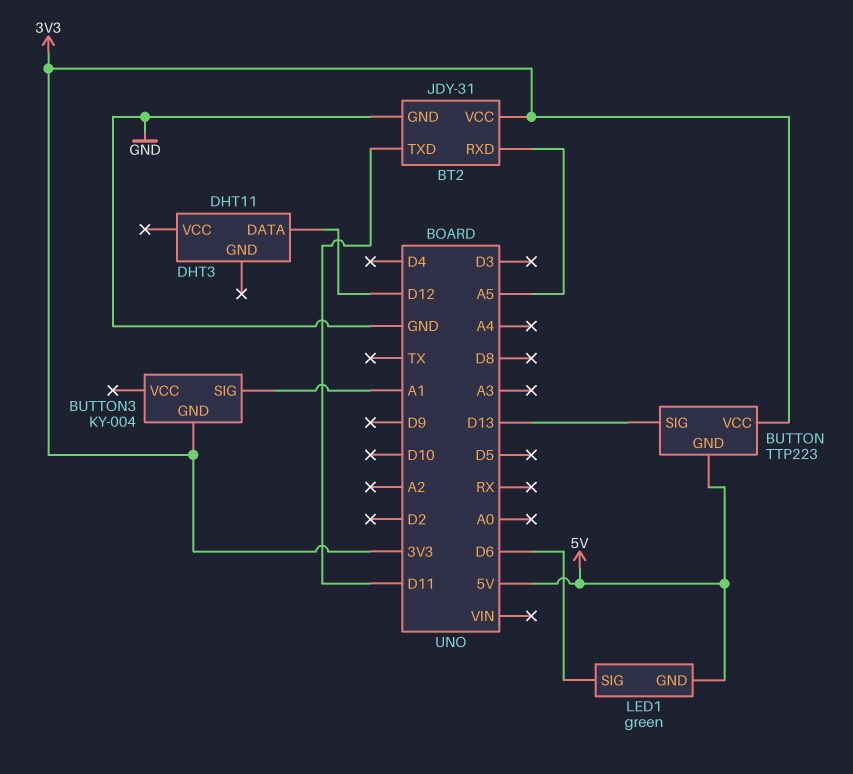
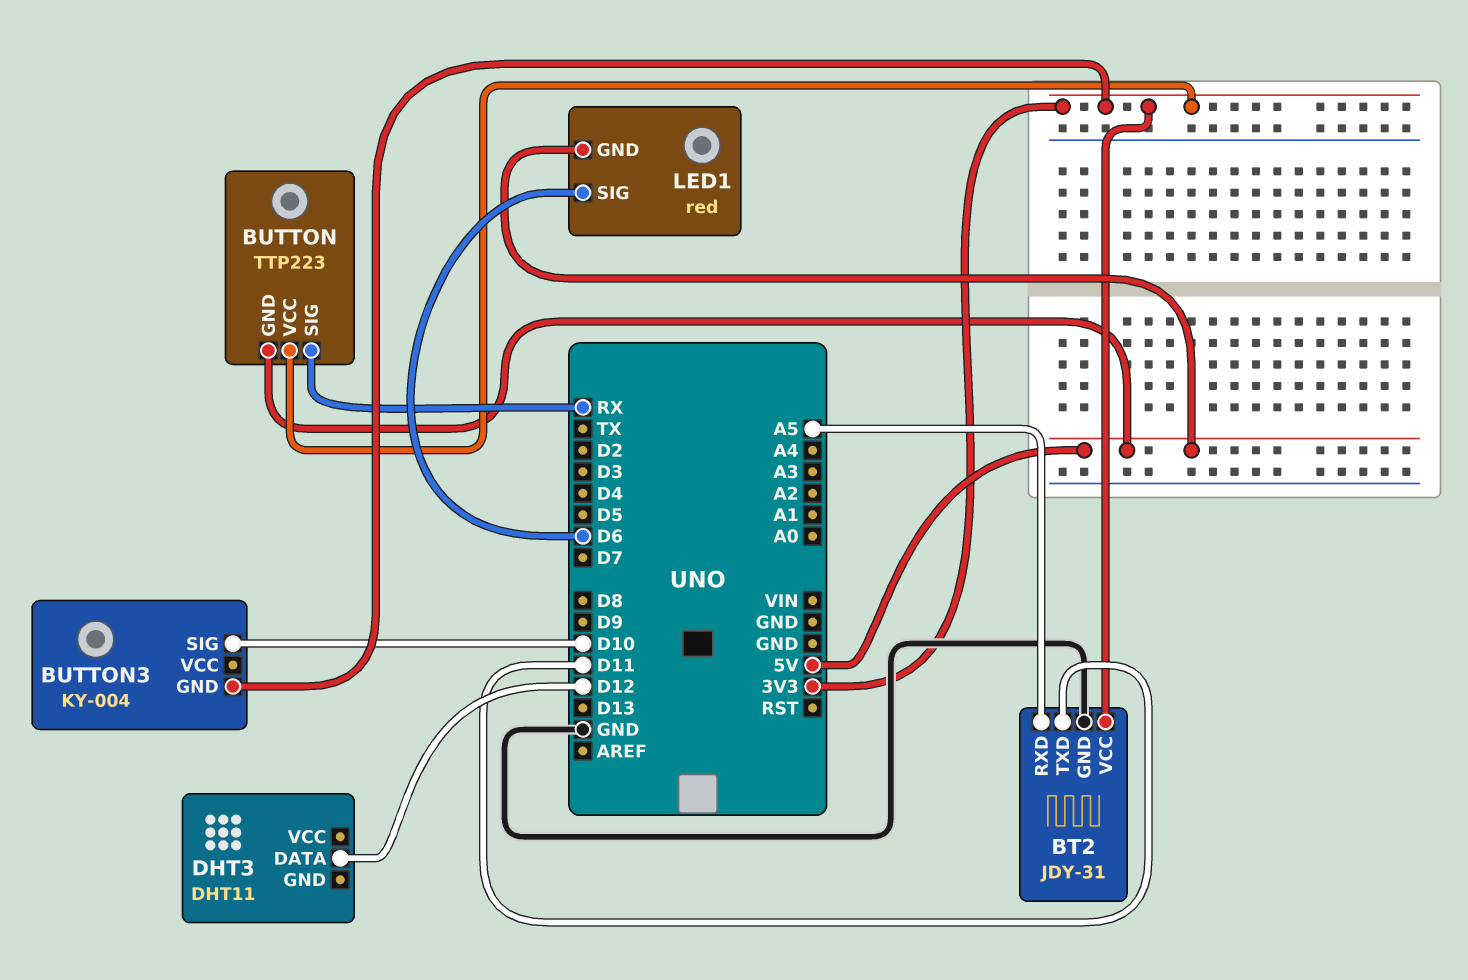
BUTTON pin SIG: D13 -> RX
BUTTON3 pin SIG: A1 -> D10
LED1: green -> red

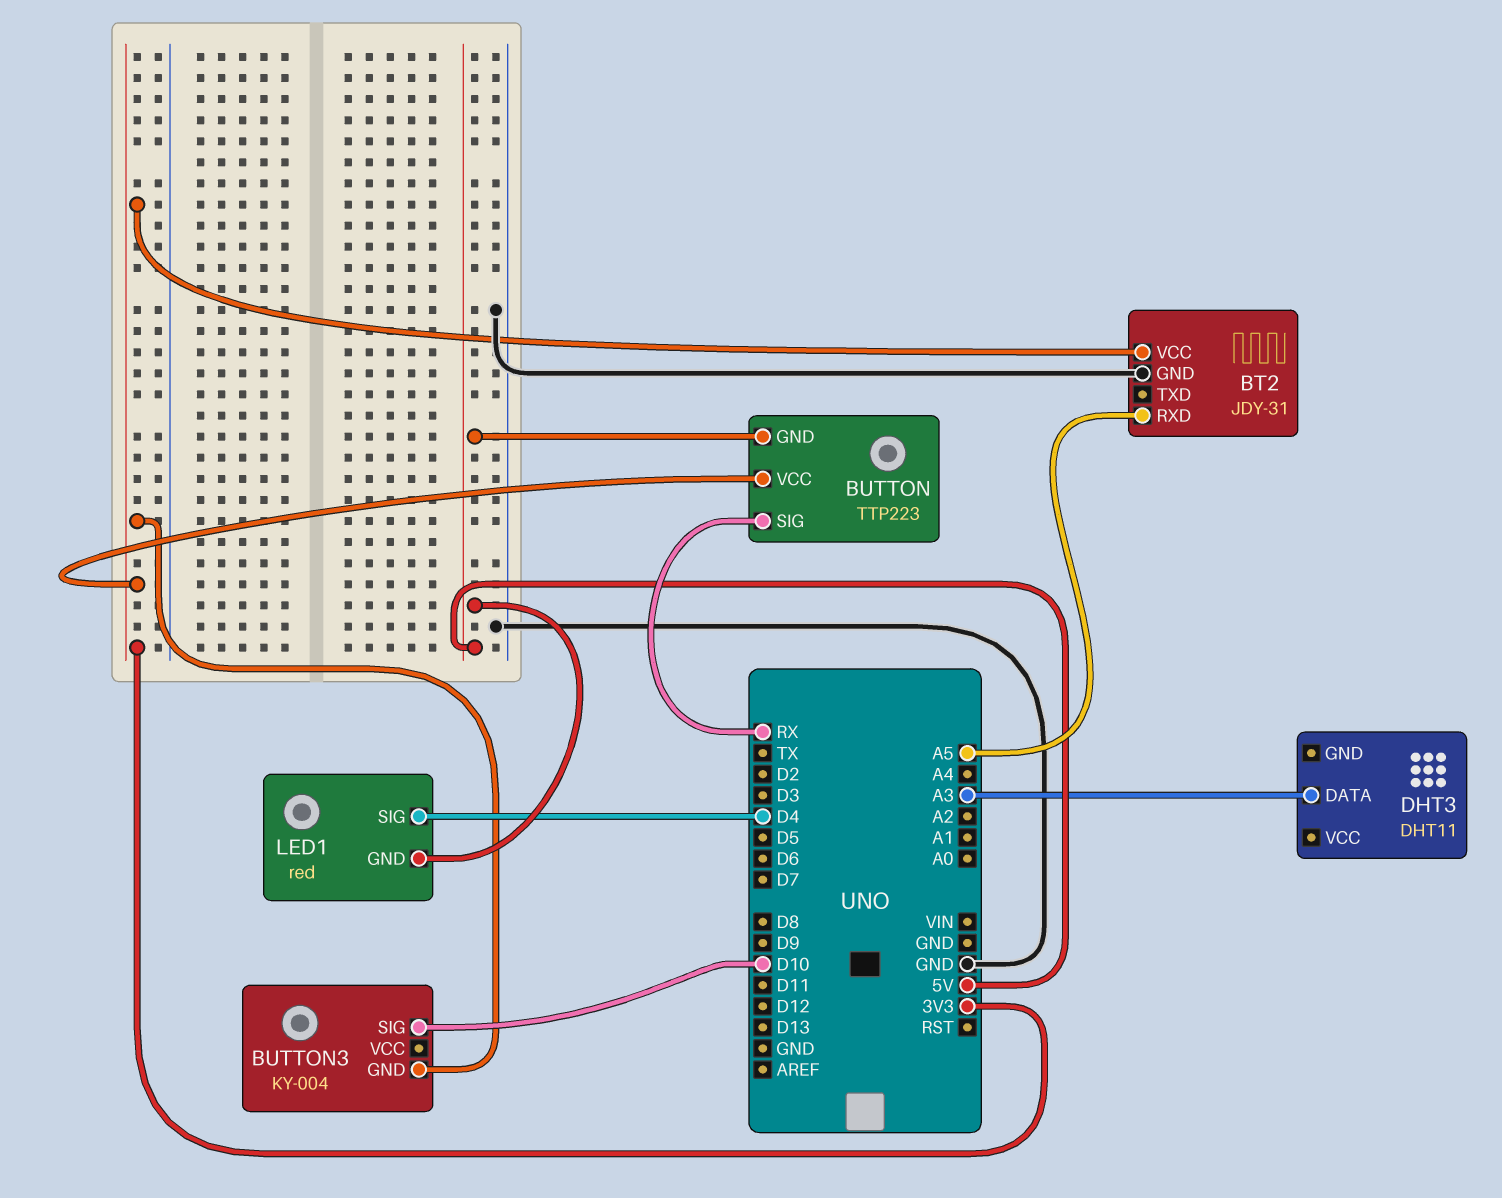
BT2 pin TXD: D11 -> none
DHT3 pin DATA: D12 -> A3
LED1 pin SIG: D6 -> D4

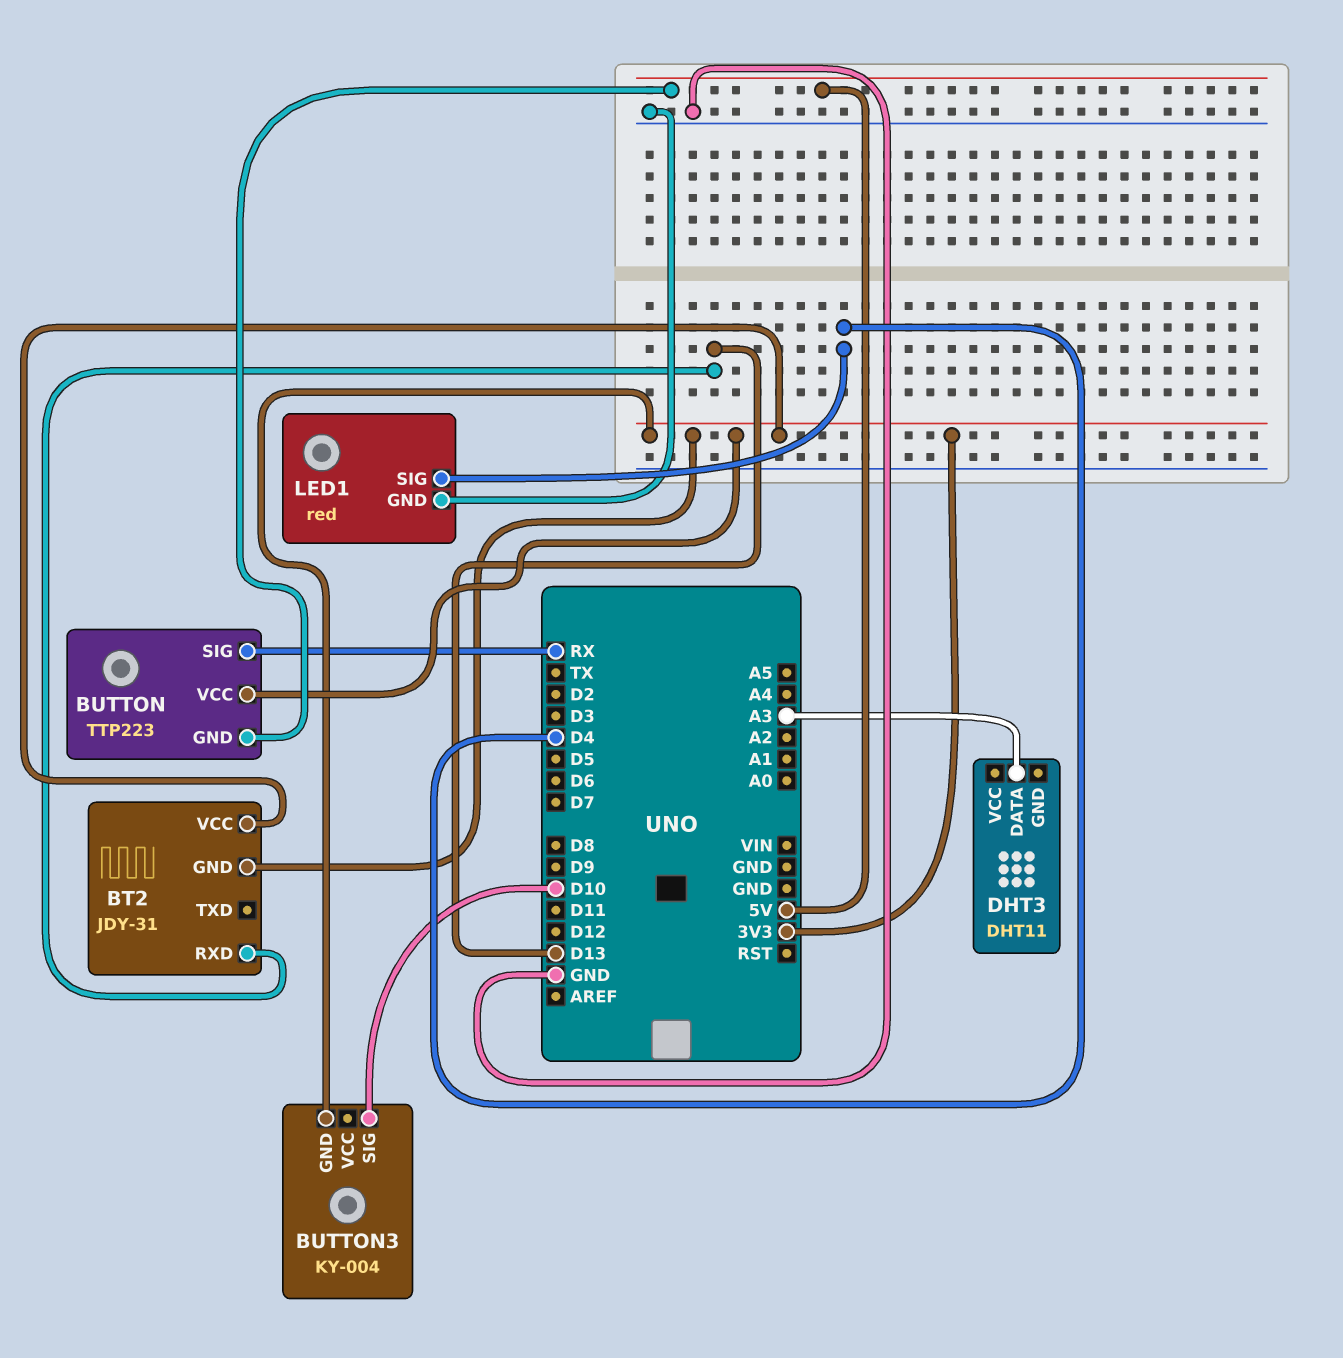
BT2 pin GND: GND -> 3V3
BT2 pin RXD: A5 -> D13
LED1 pin GND: 5V -> GND

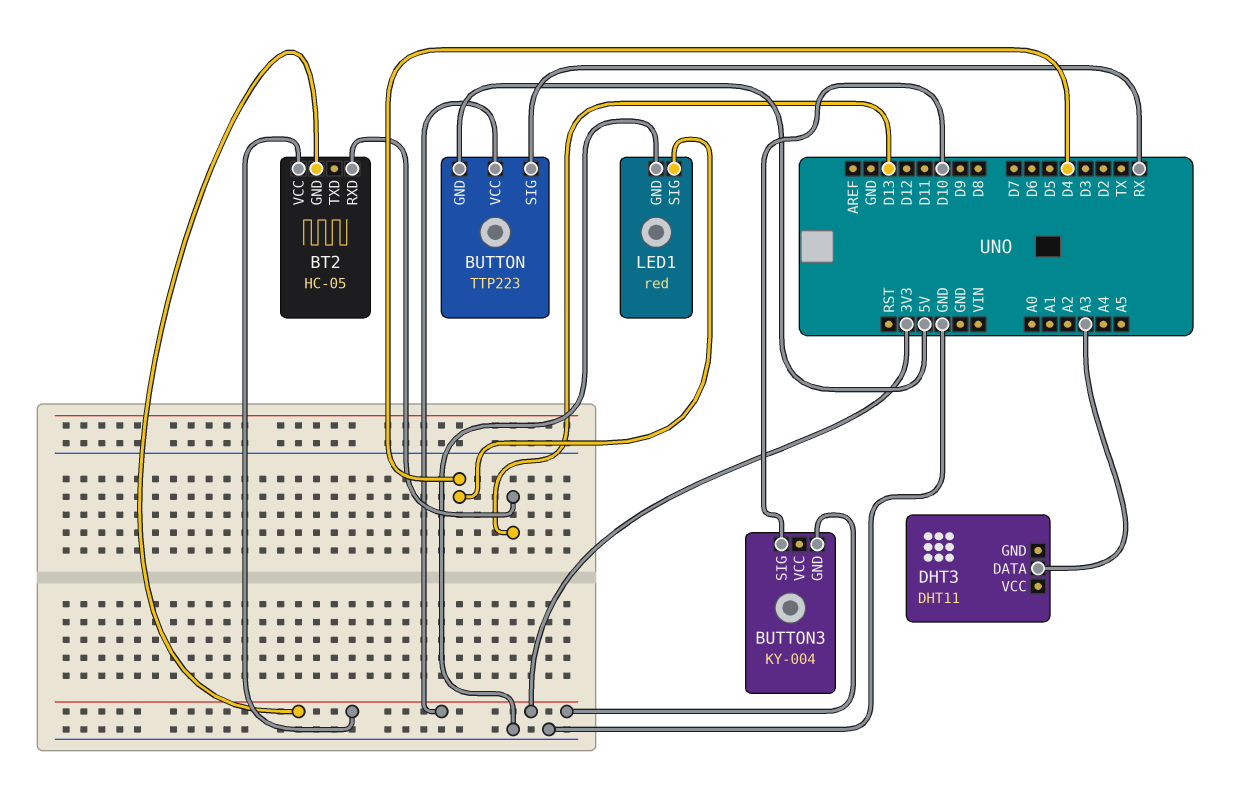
BT2: JDY-31 -> HC-05

